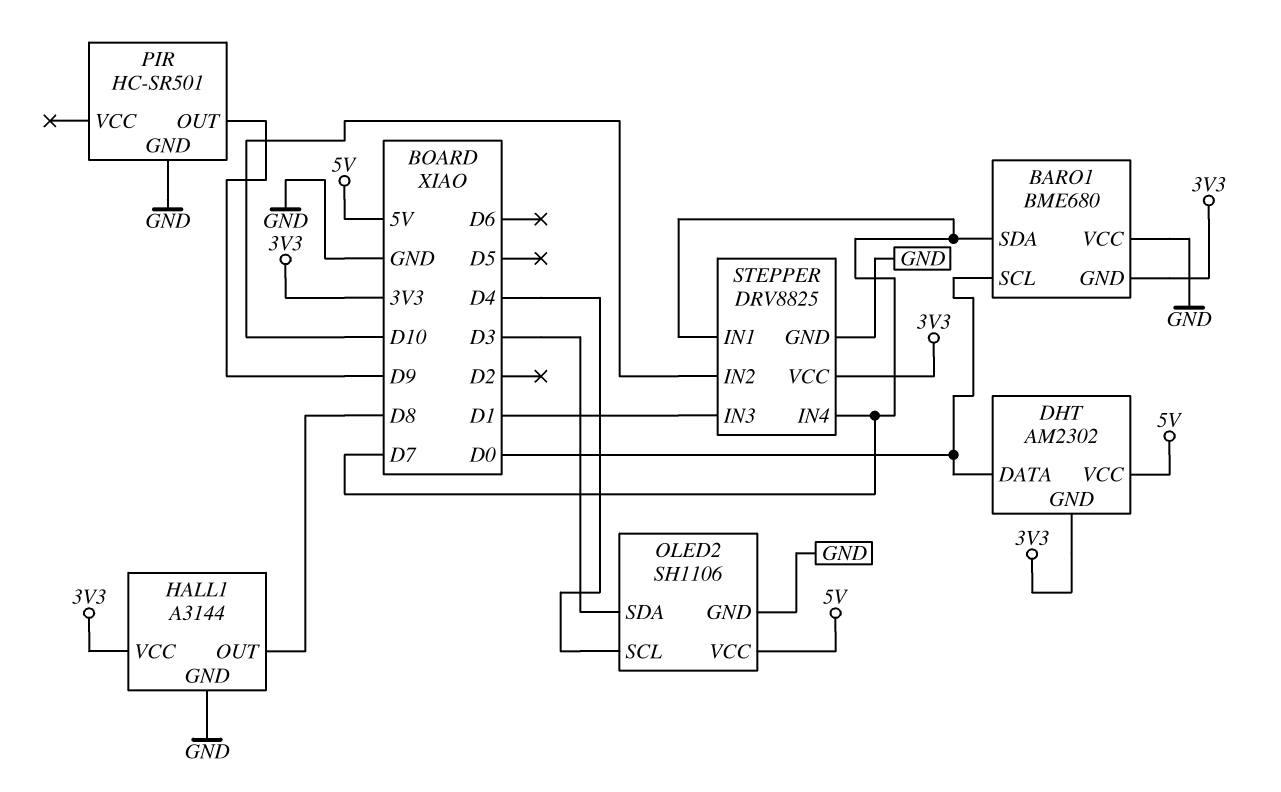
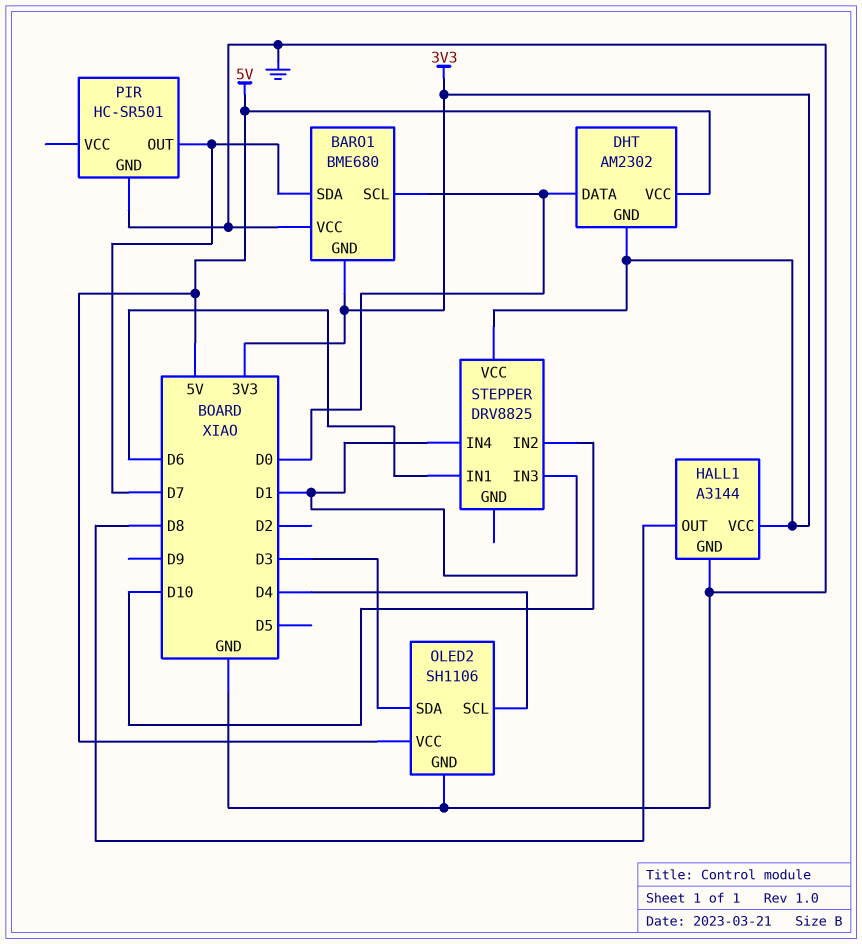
PIR pin OUT: D9 -> D7
STEPPER pin GND: GND -> none
STEPPER pin IN1: D7 -> D6
STEPPER pin IN4: D7 -> D1

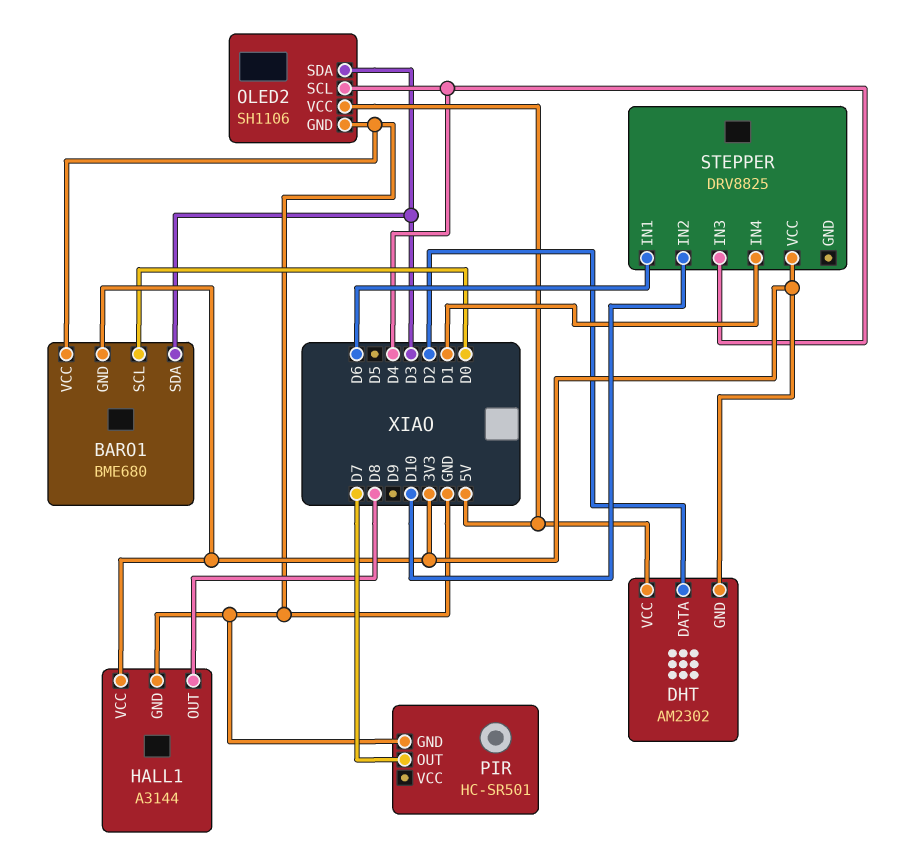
BARO1 pin SDA: D7 -> D3
DHT pin DATA: D0 -> D2
STEPPER pin IN3: D1 -> D4

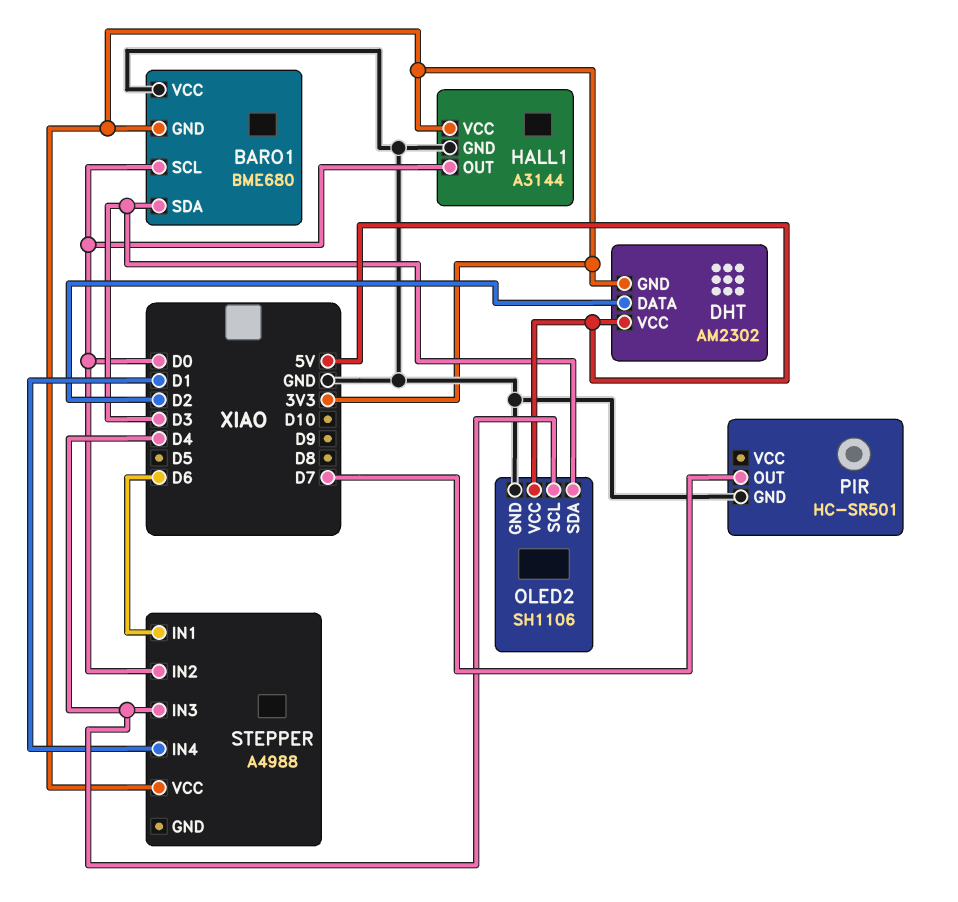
HALL1 pin OUT: D8 -> D0
STEPPER: DRV8825 -> A4988
STEPPER pin IN2: D10 -> D0

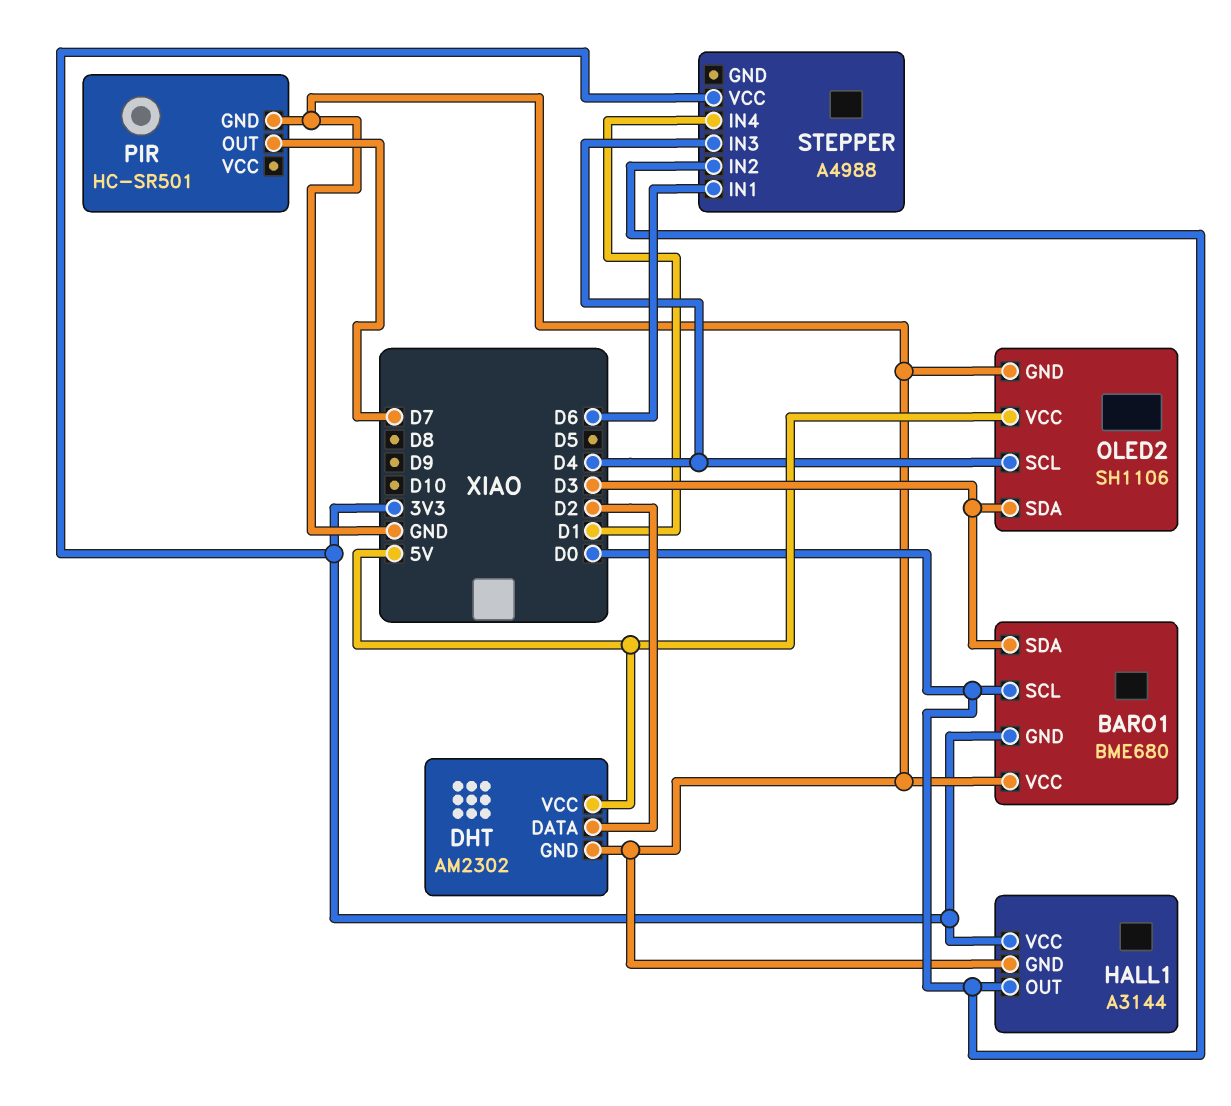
DHT pin GND: 3V3 -> GND

